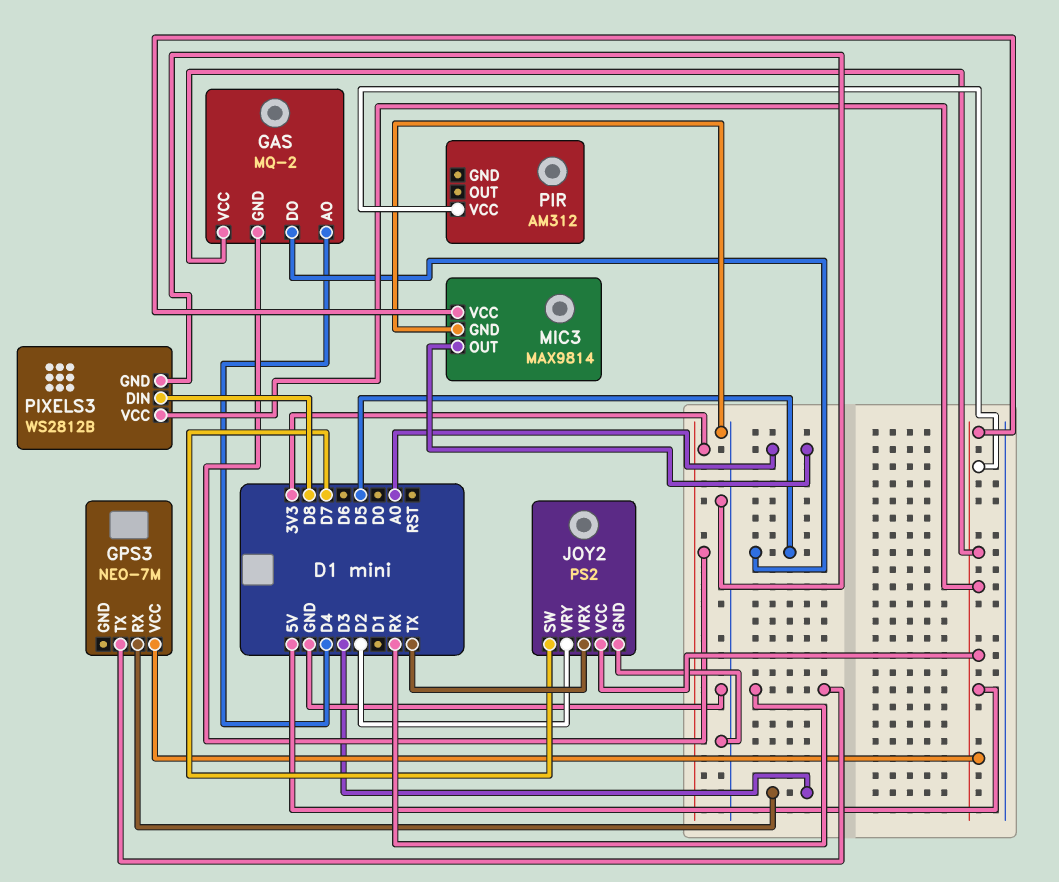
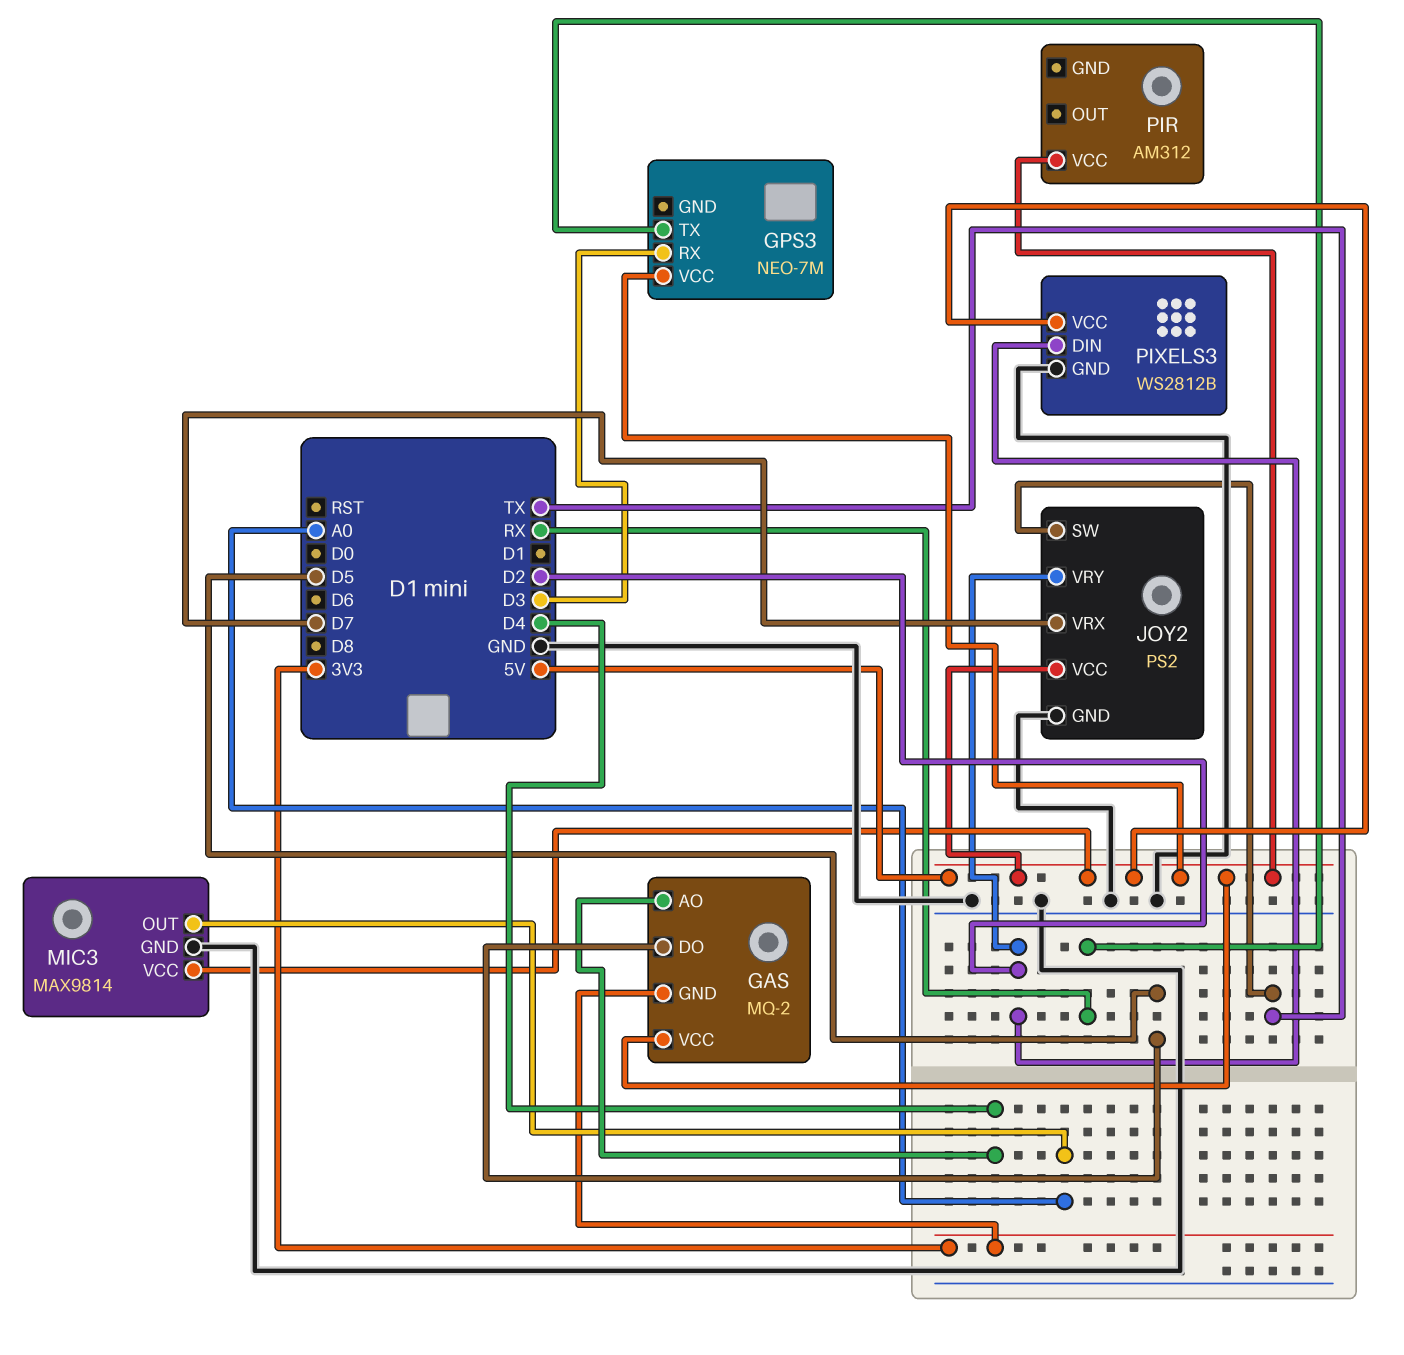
JOY2 pin SW: D7 -> TX
JOY2 pin VRX: TX -> D7
PIXELS3 pin DIN: D8 -> D2

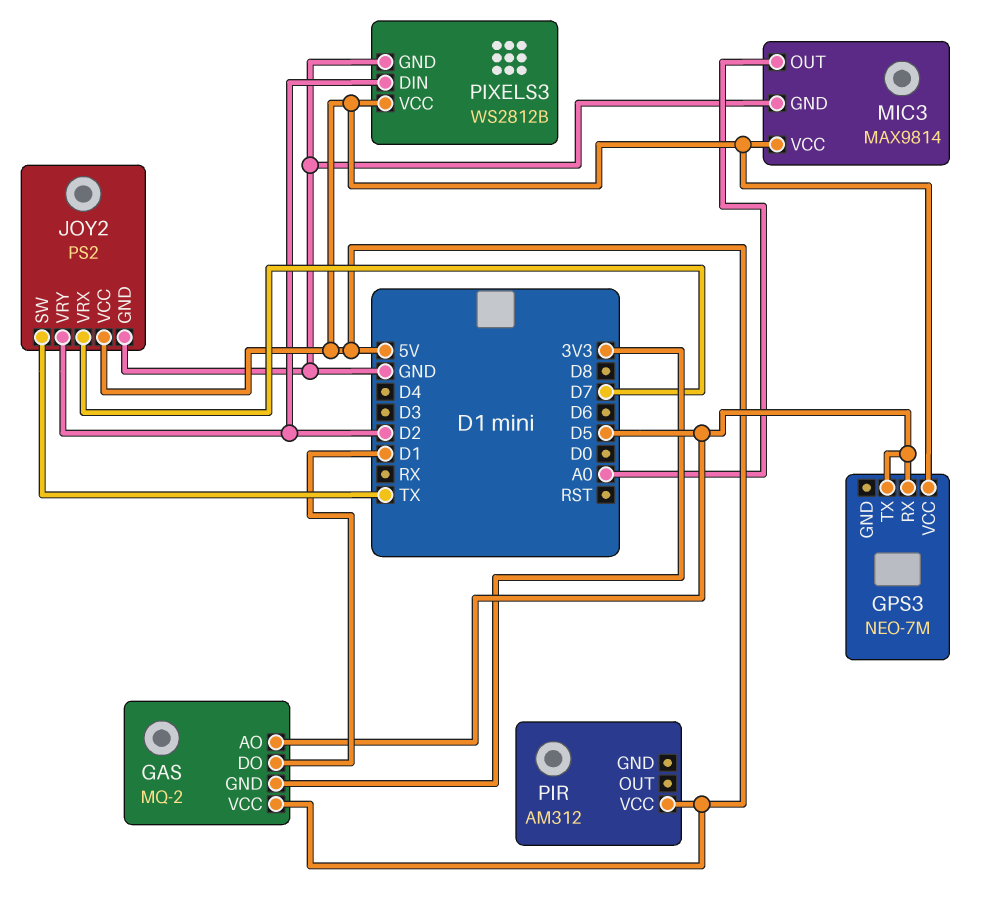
GAS pin AO: D4 -> D5
GAS pin DO: D5 -> D1
GPS3 pin RX: D3 -> D5
GPS3 pin TX: RX -> D5

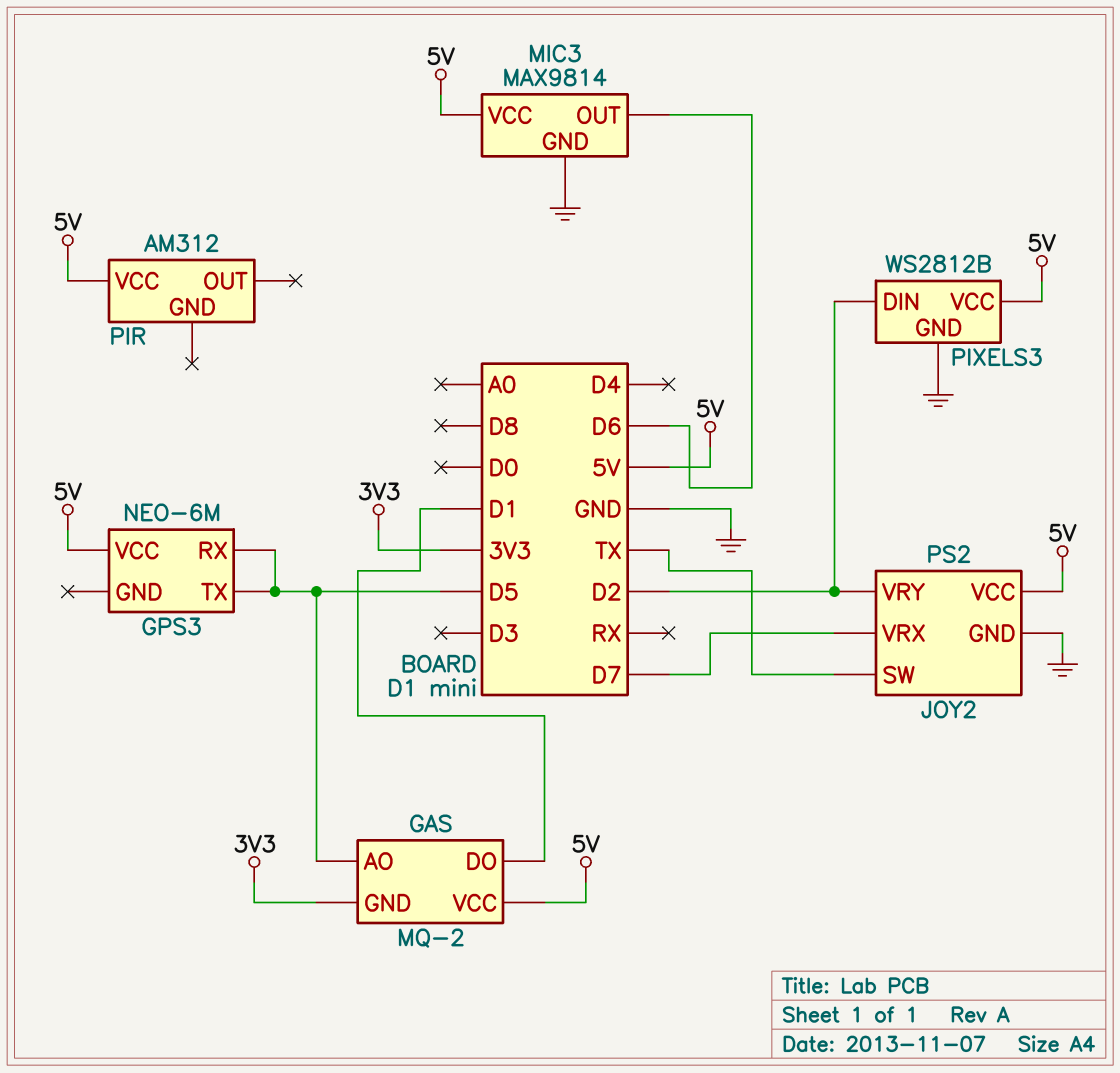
GPS3: NEO-7M -> NEO-6M
MIC3 pin OUT: A0 -> D6

